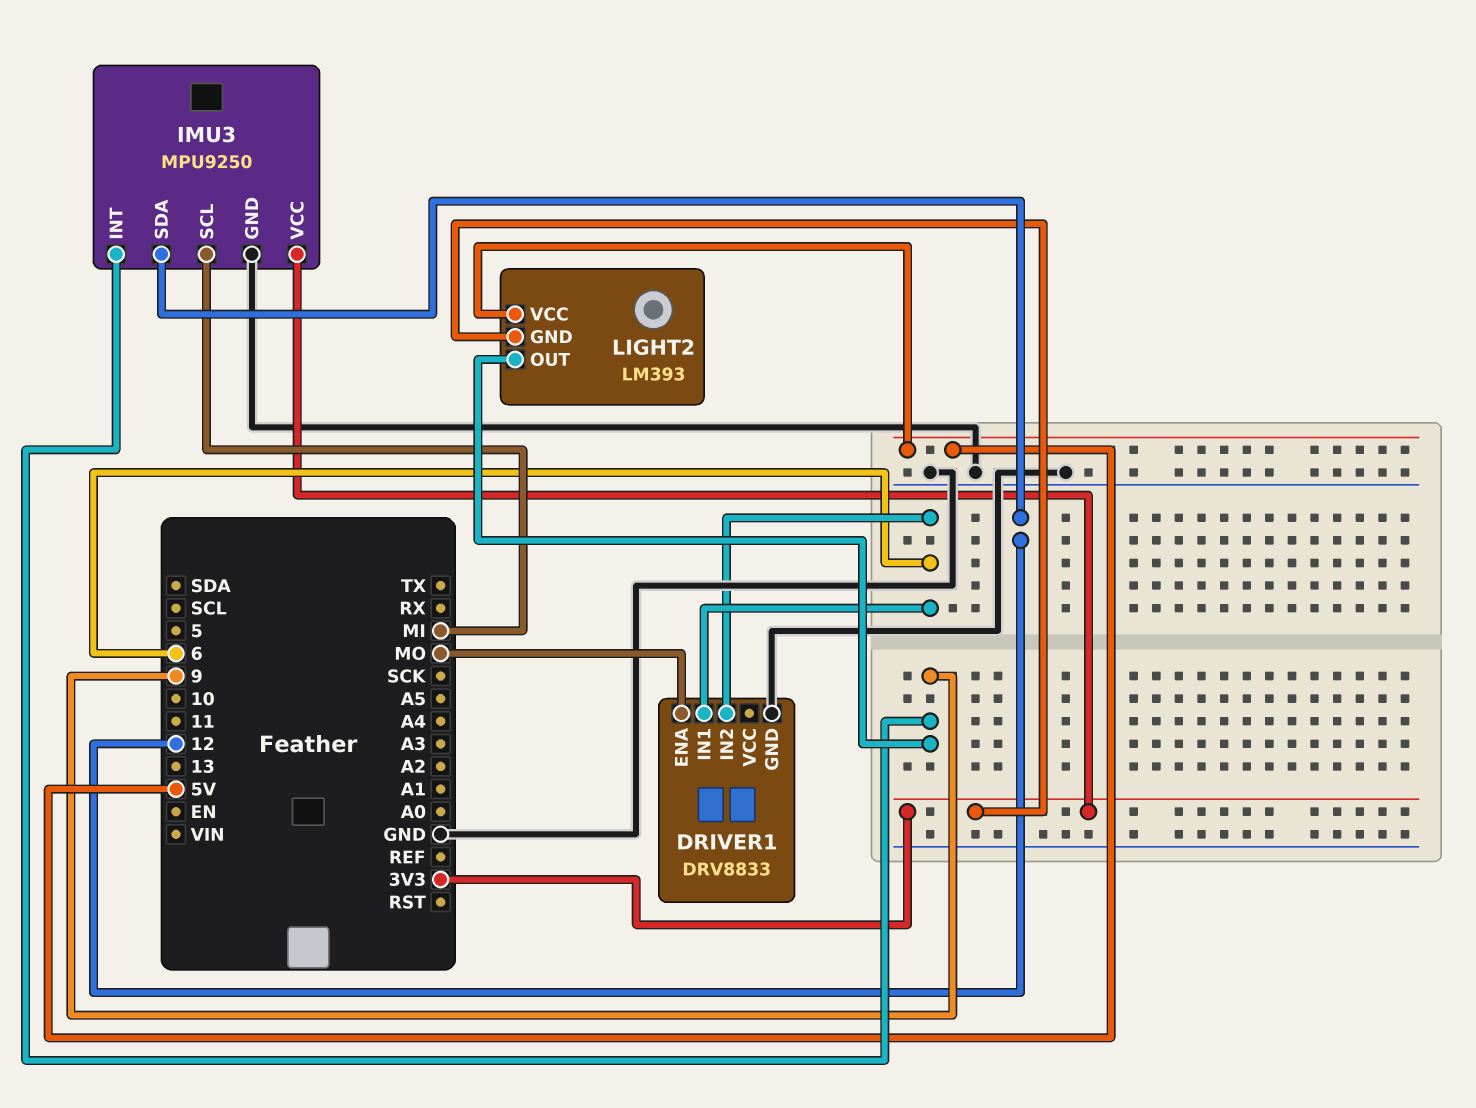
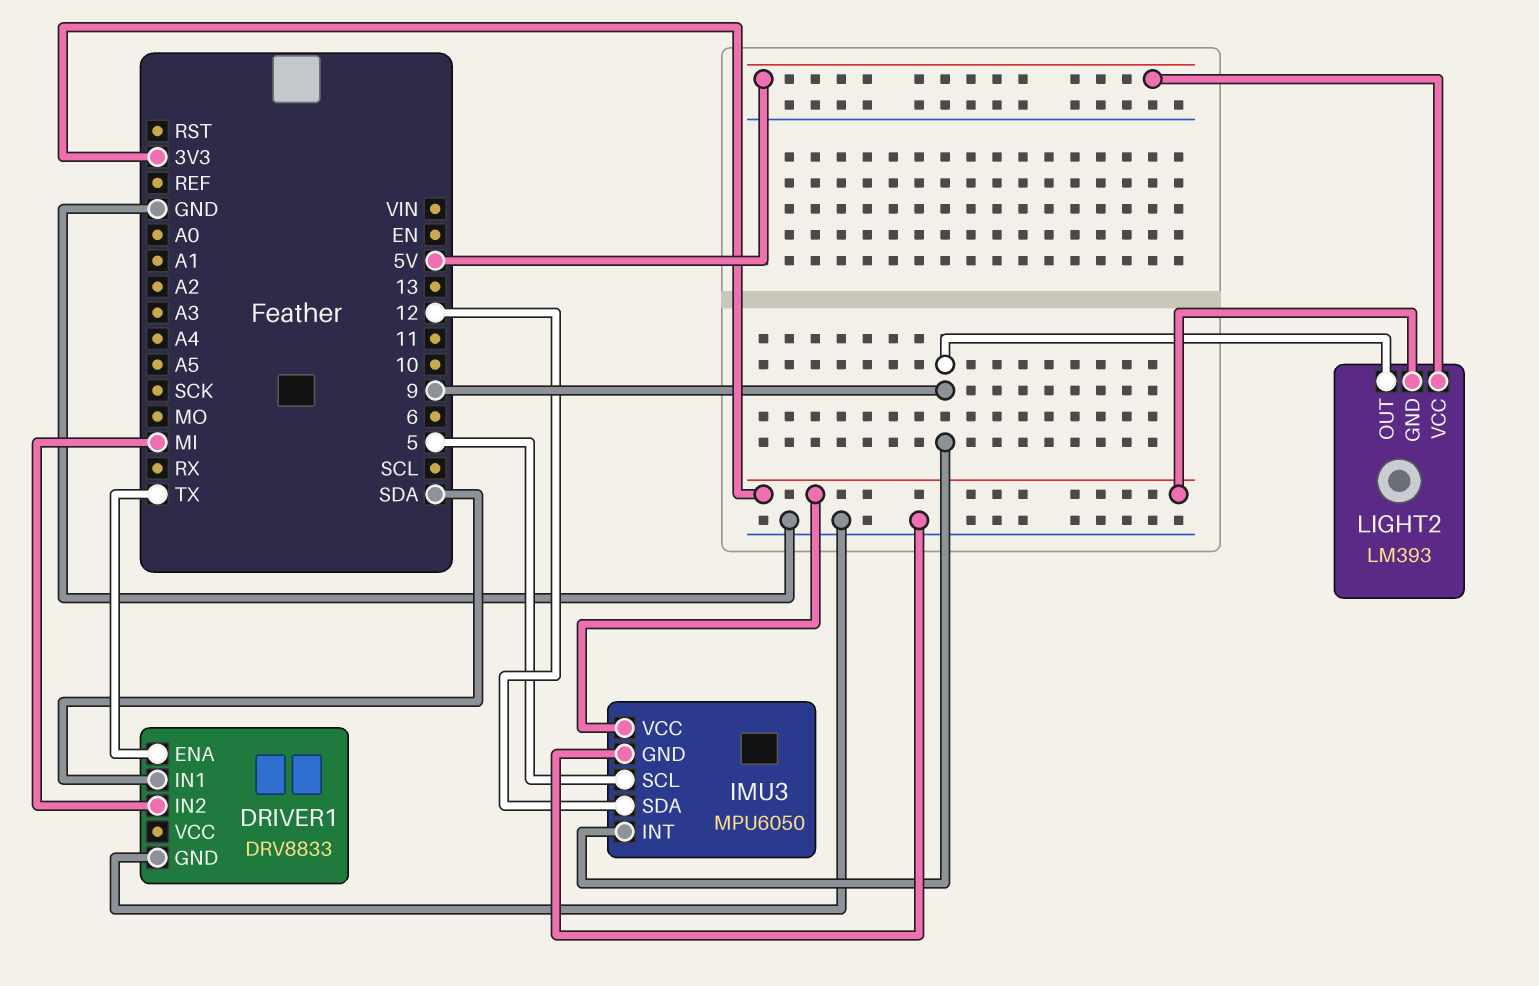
DRIVER1 pin ENA: MO -> TX
DRIVER1 pin IN1: 6 -> SDA
DRIVER1 pin IN2: 6 -> MI
IMU3: MPU9250 -> MPU6050
IMU3 pin SCL: MI -> 5

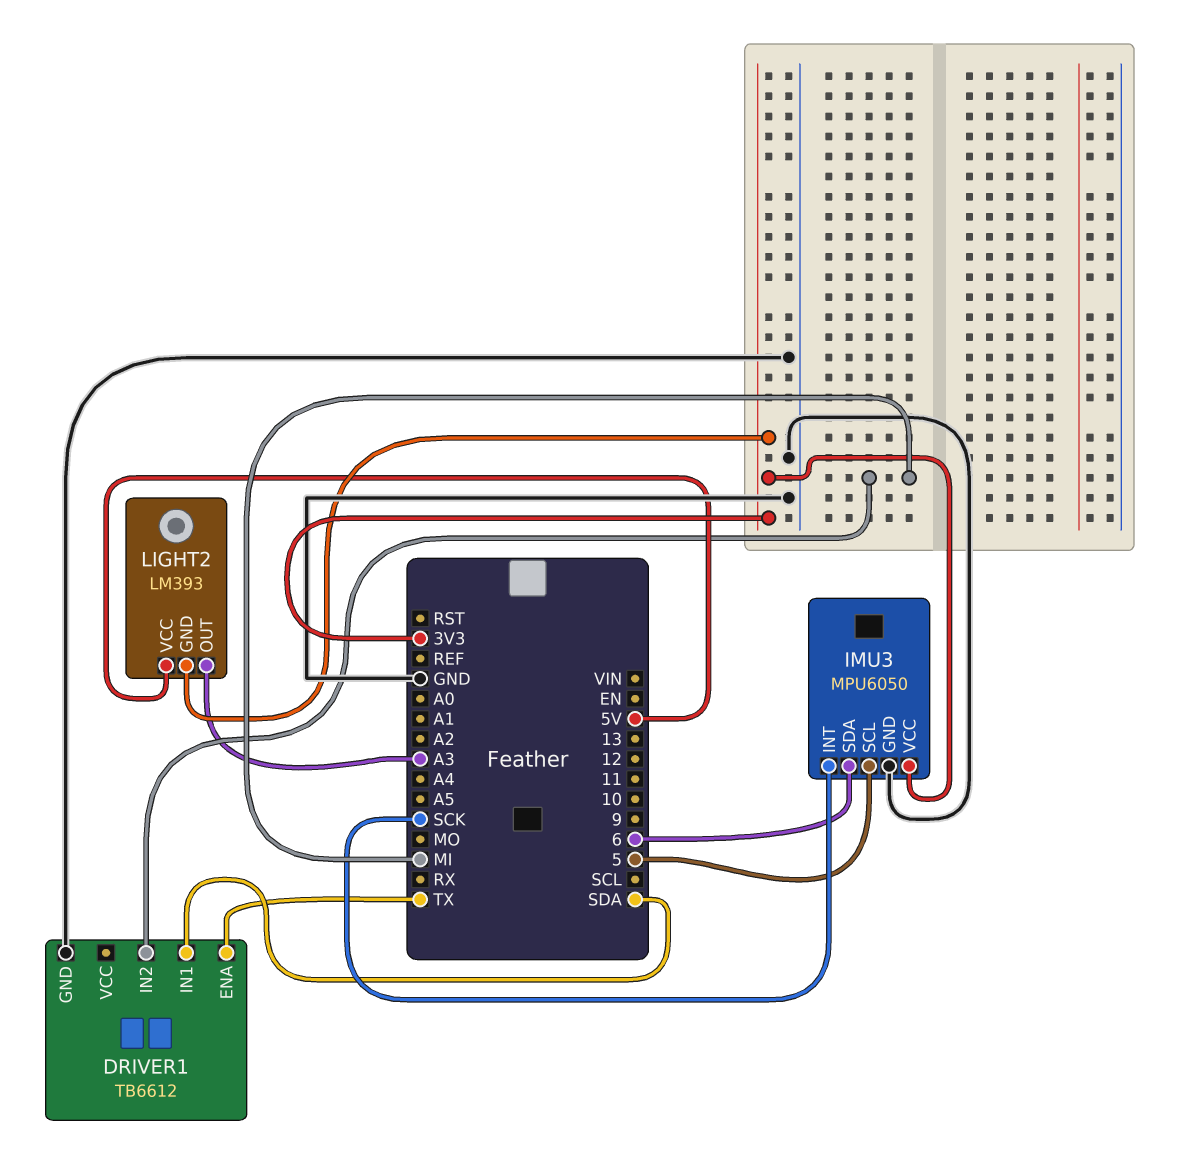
DRIVER1: DRV8833 -> TB6612
IMU3 pin INT: 9 -> SCK
IMU3 pin SDA: 12 -> 6
LIGHT2 pin OUT: 9 -> A3

